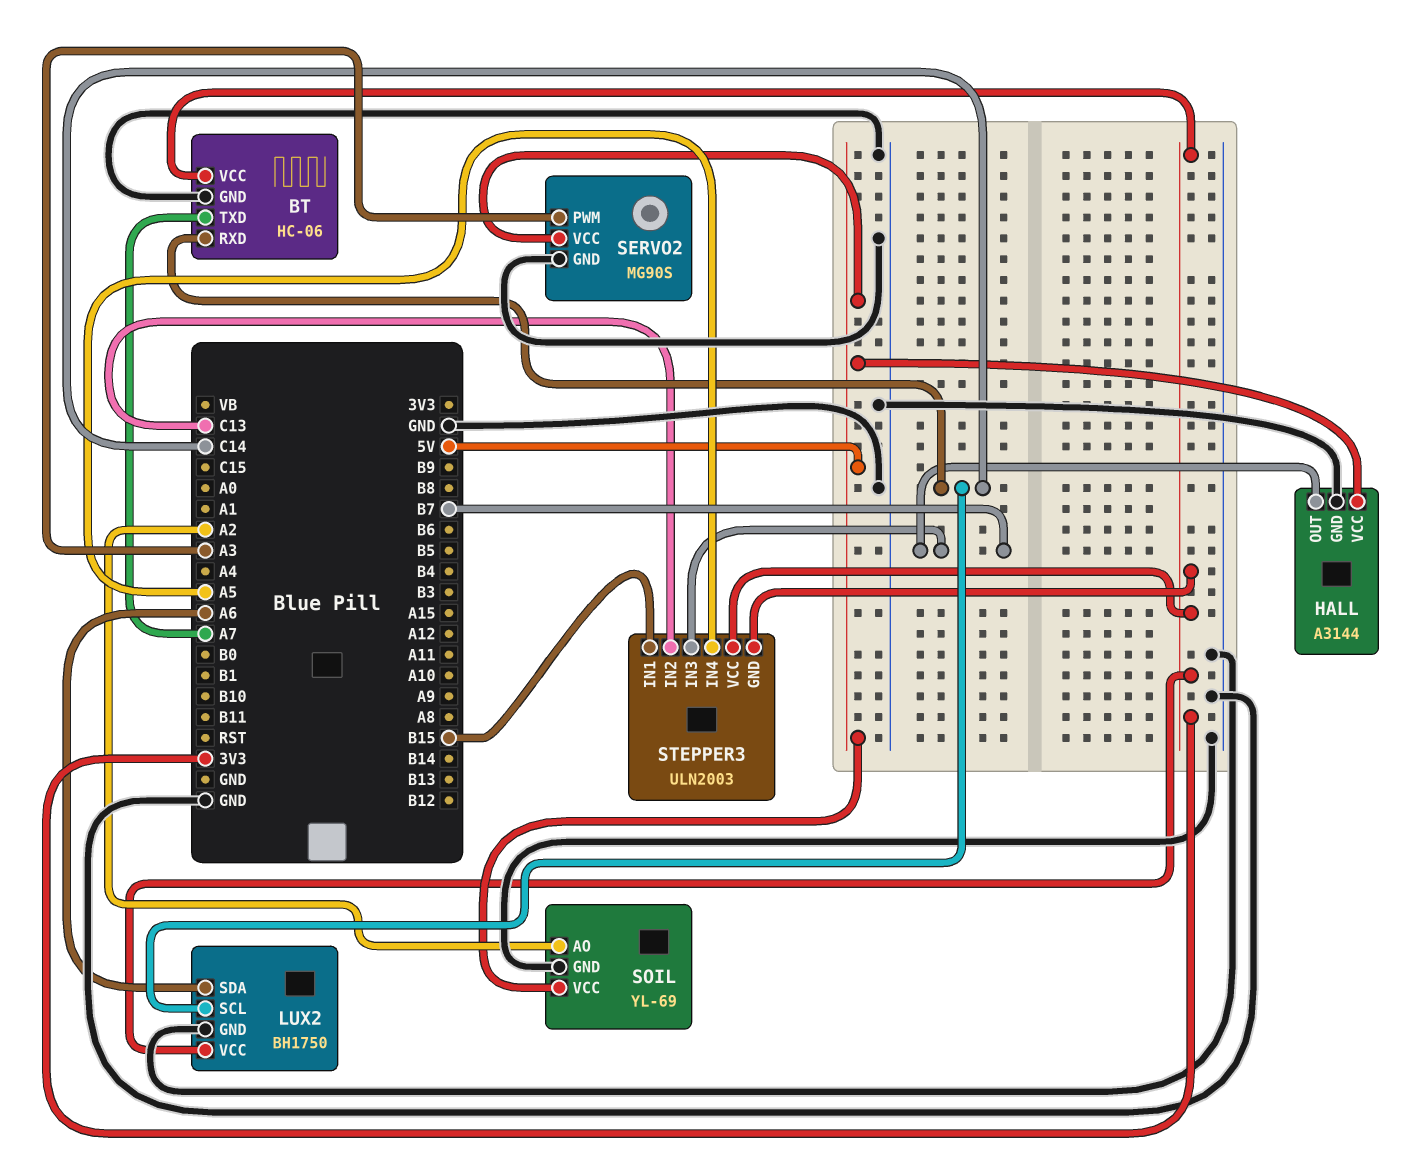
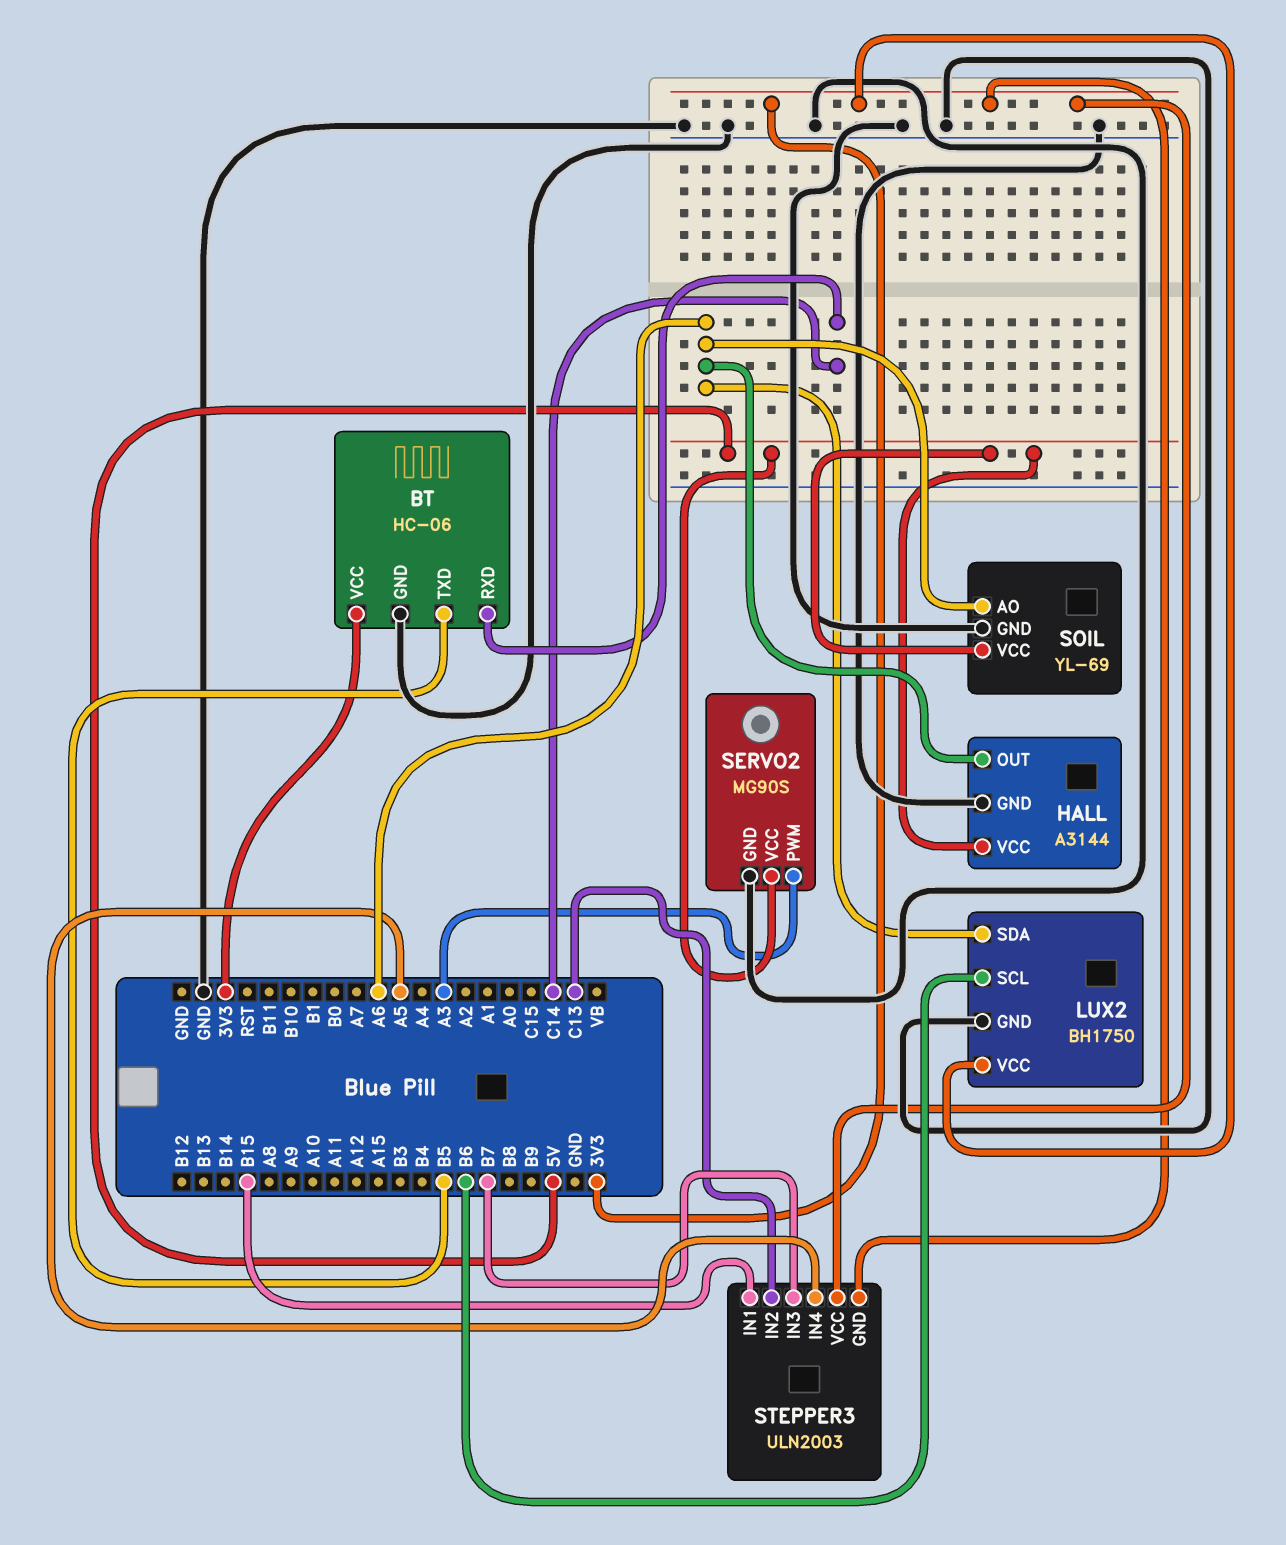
BT pin TXD: A7 -> B5
HALL pin OUT: B7 -> A6
LUX2 pin SCL: C14 -> B6
SOIL pin AO: A2 -> A6

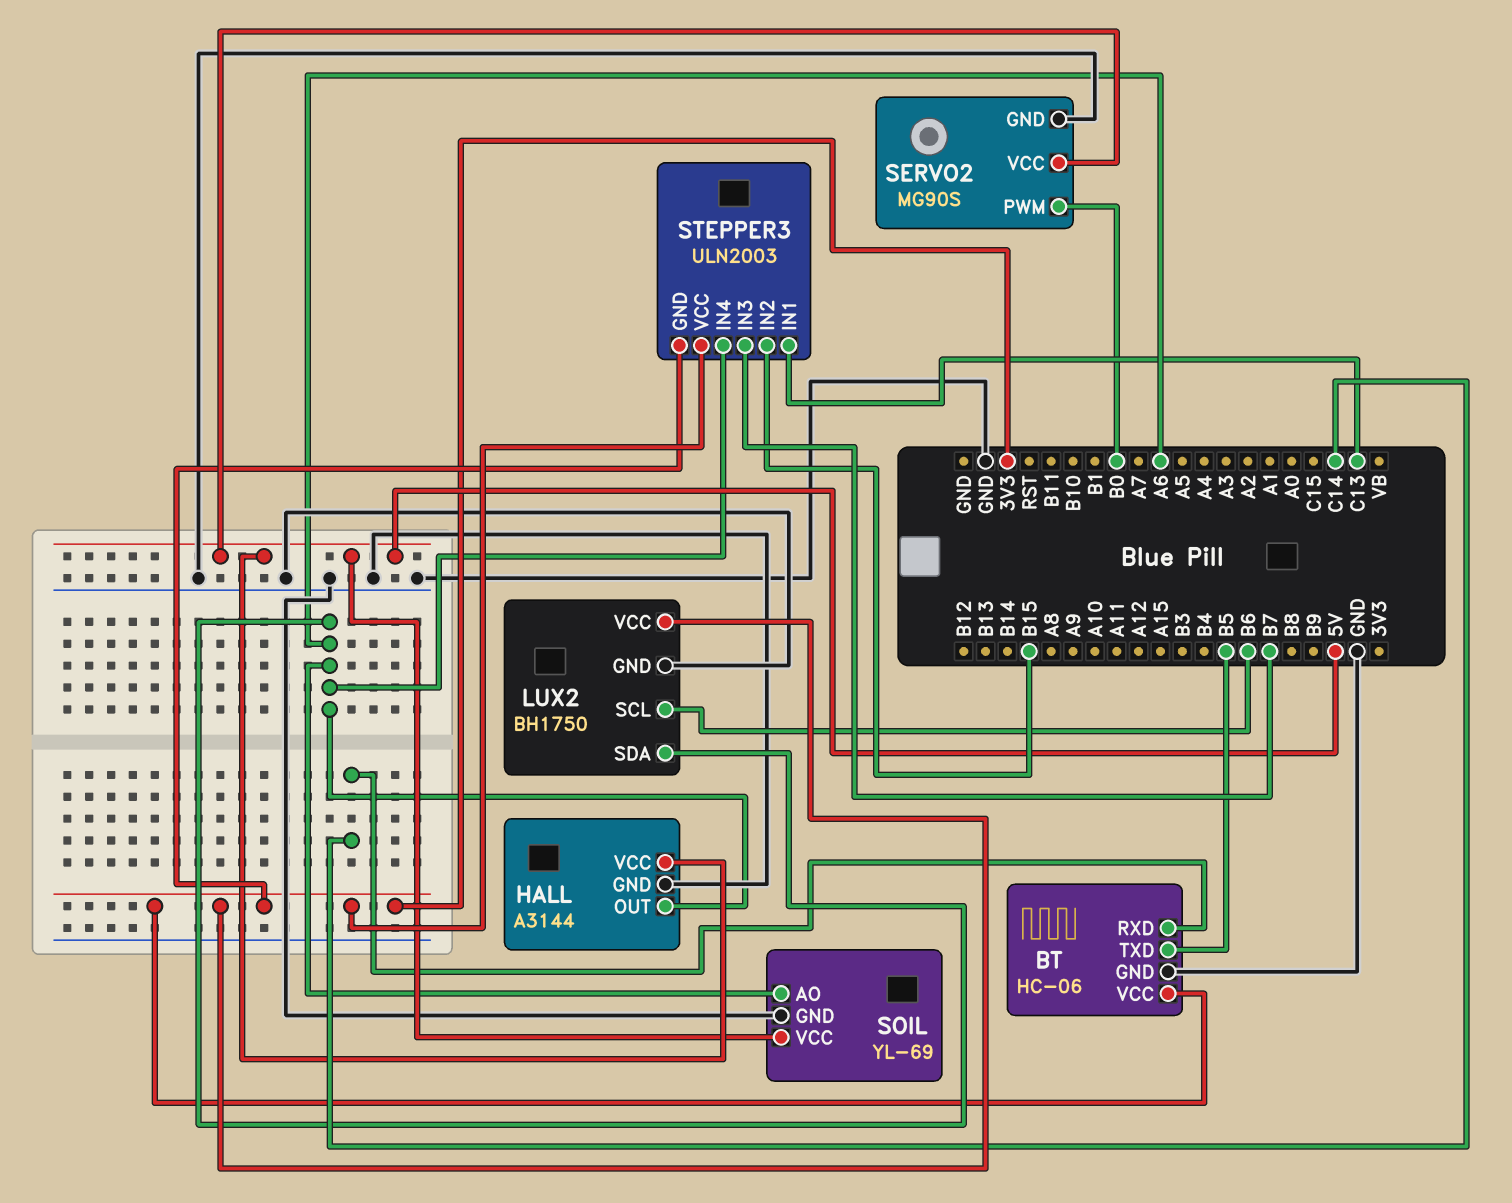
SERVO2 pin PWM: A3 -> B0
STEPPER3 pin IN1: B15 -> C13
STEPPER3 pin IN2: C13 -> B15
STEPPER3 pin IN4: A5 -> A6

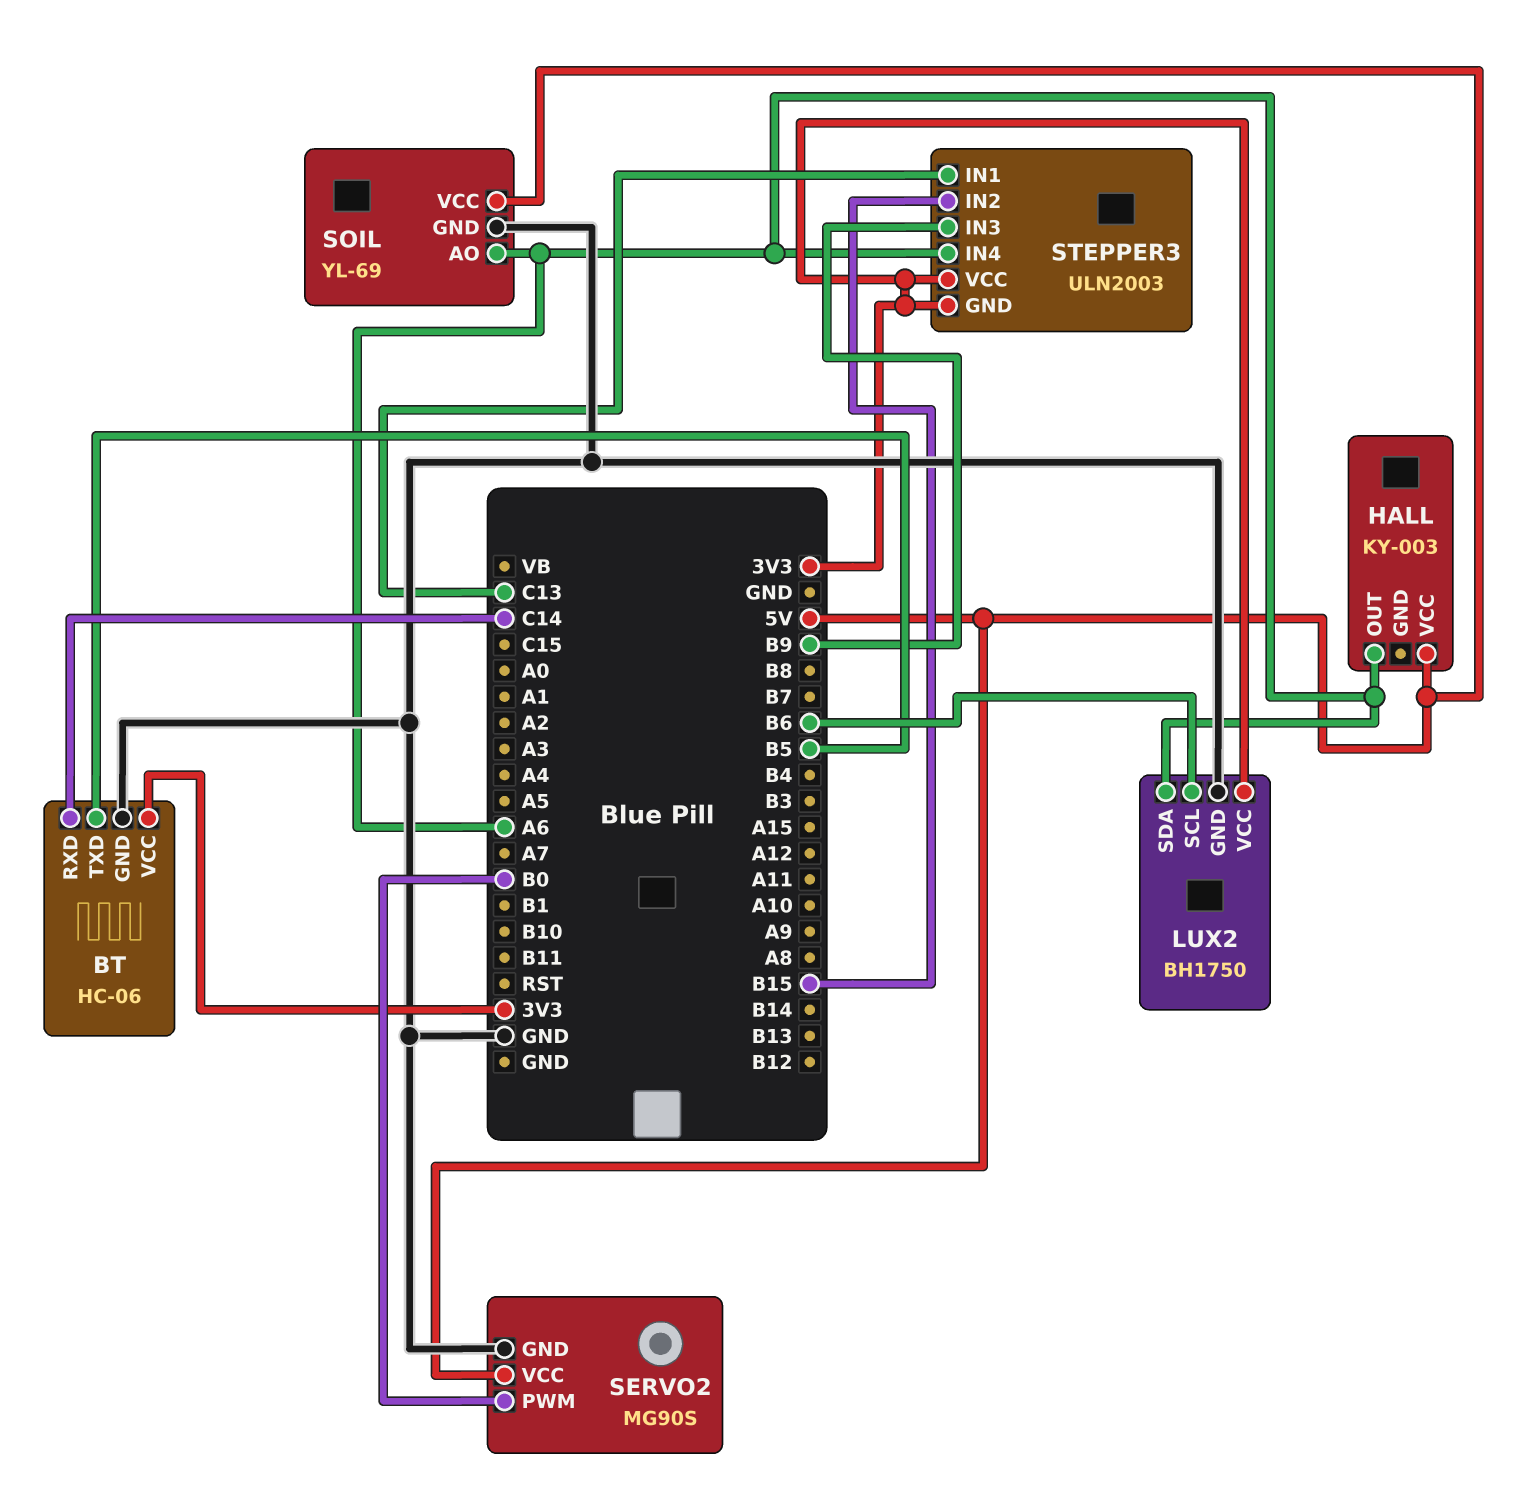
HALL: A3144 -> KY-003
HALL pin GND: GND -> none
STEPPER3 pin IN3: B7 -> B9

